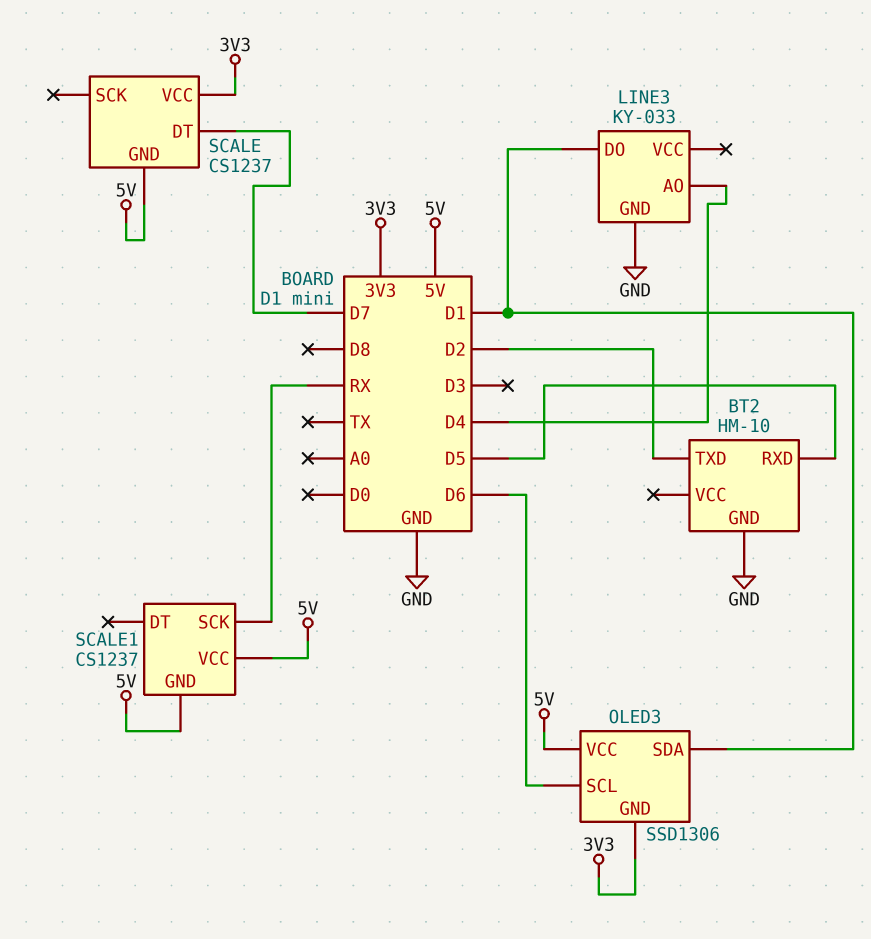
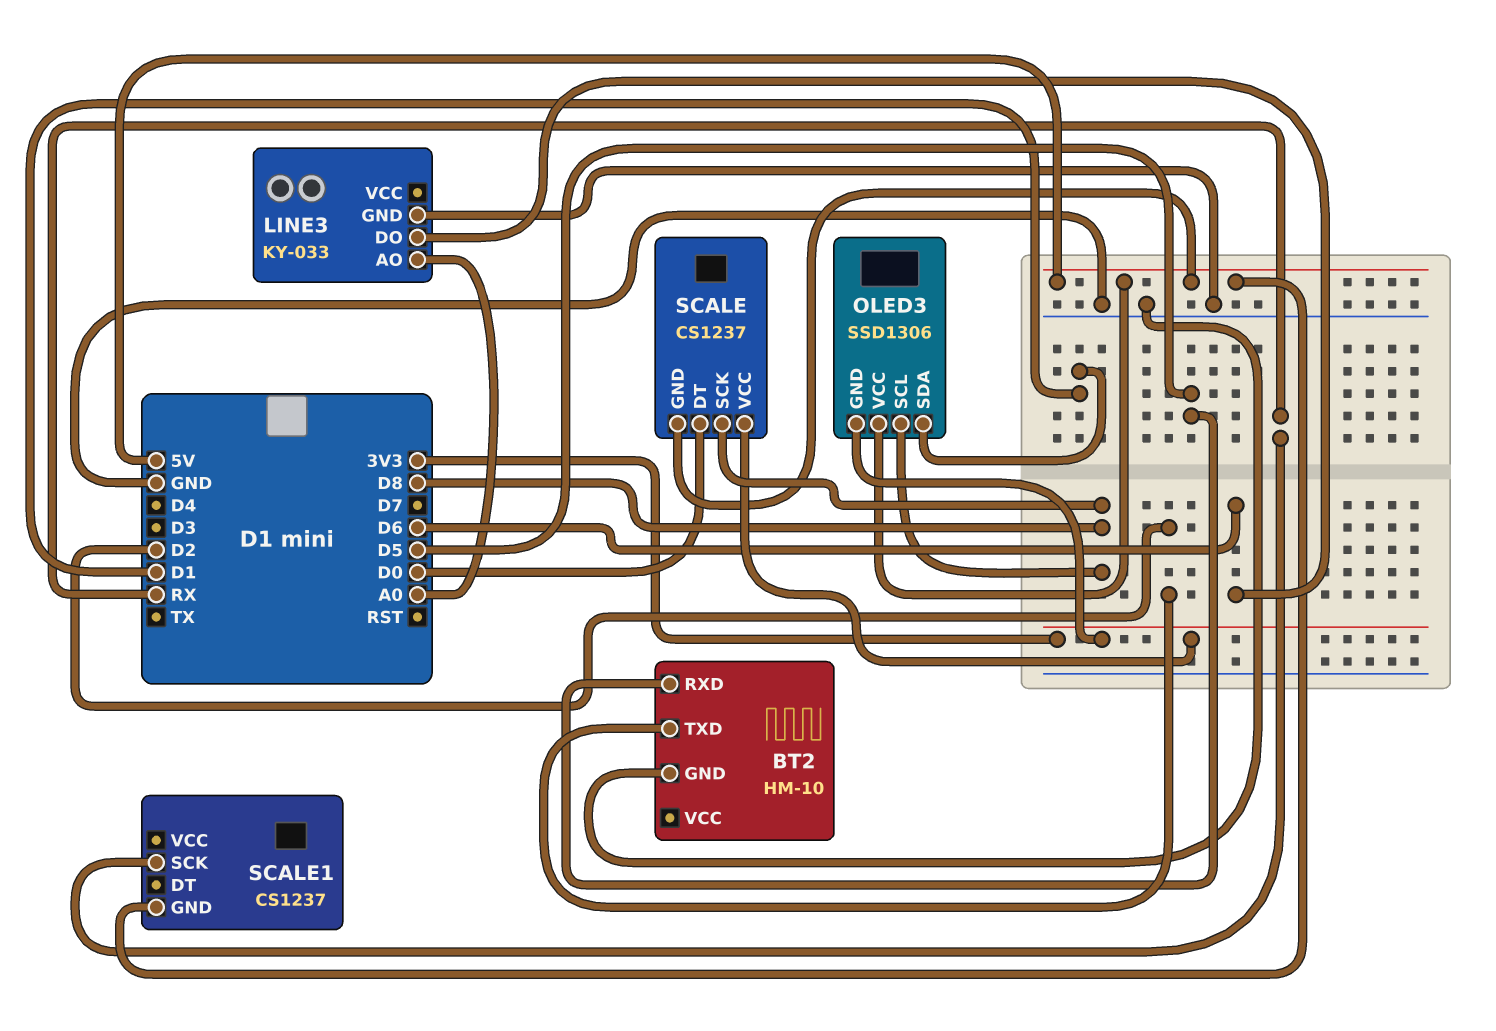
LINE3 pin AO: D4 -> A0
LINE3 pin DO: D1 -> D6
OLED3 pin SCL: D6 -> D8
SCALE pin DT: D7 -> D0
SCALE pin SCK: none -> D8
SCALE1 pin VCC: 5V -> none

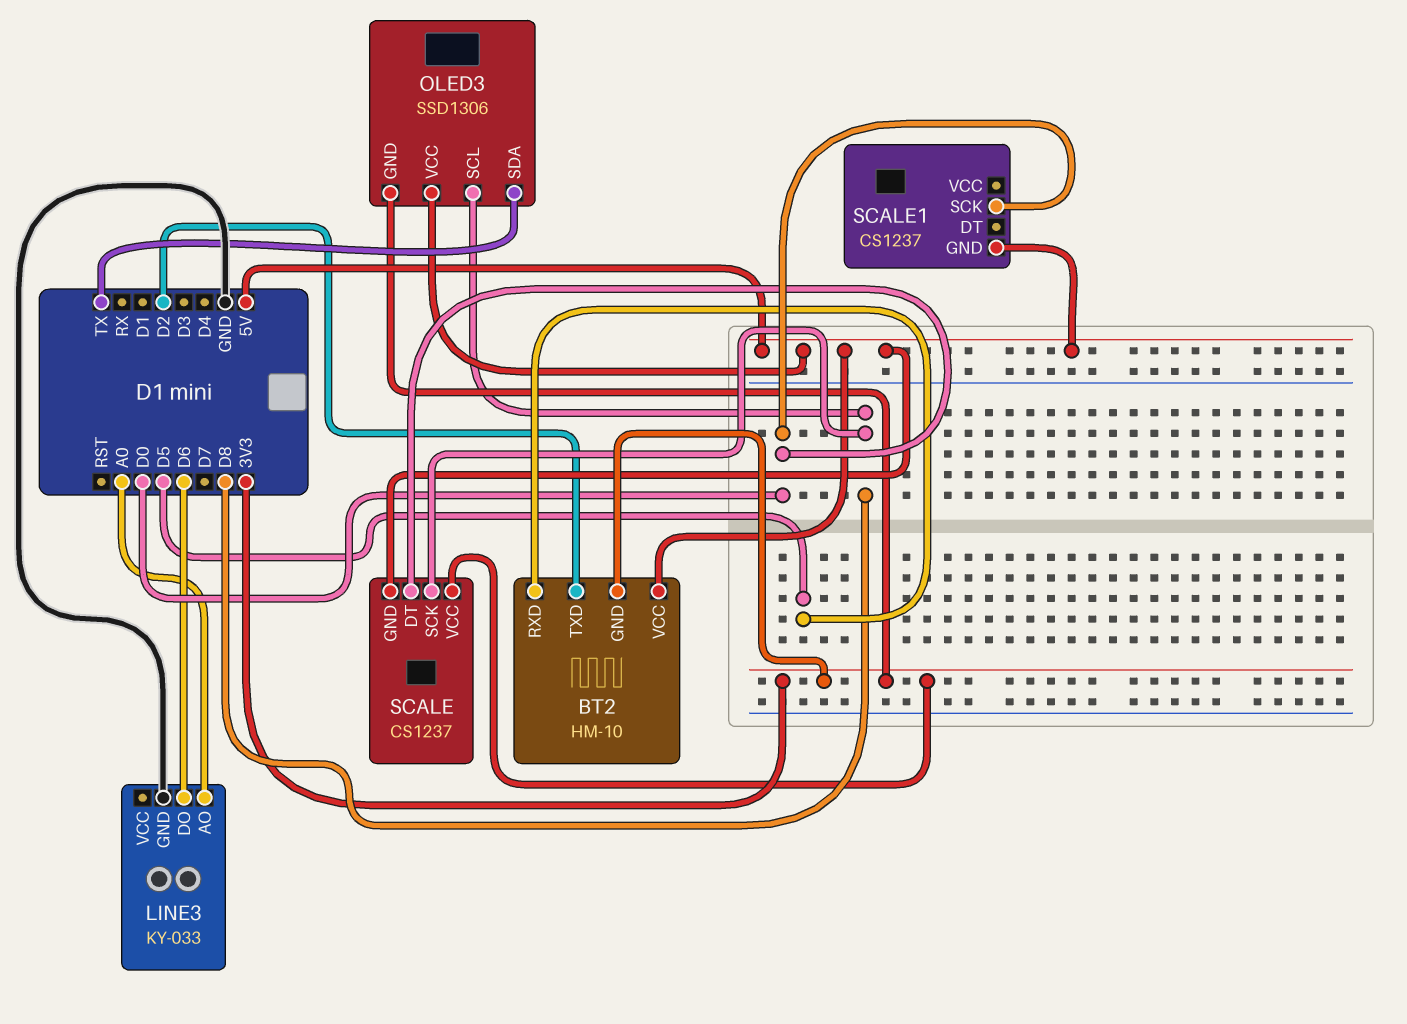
BT2 pin GND: GND -> 3V3
BT2 pin VCC: none -> 5V
OLED3 pin SDA: D1 -> TX
SCALE1 pin SCK: RX -> D0

